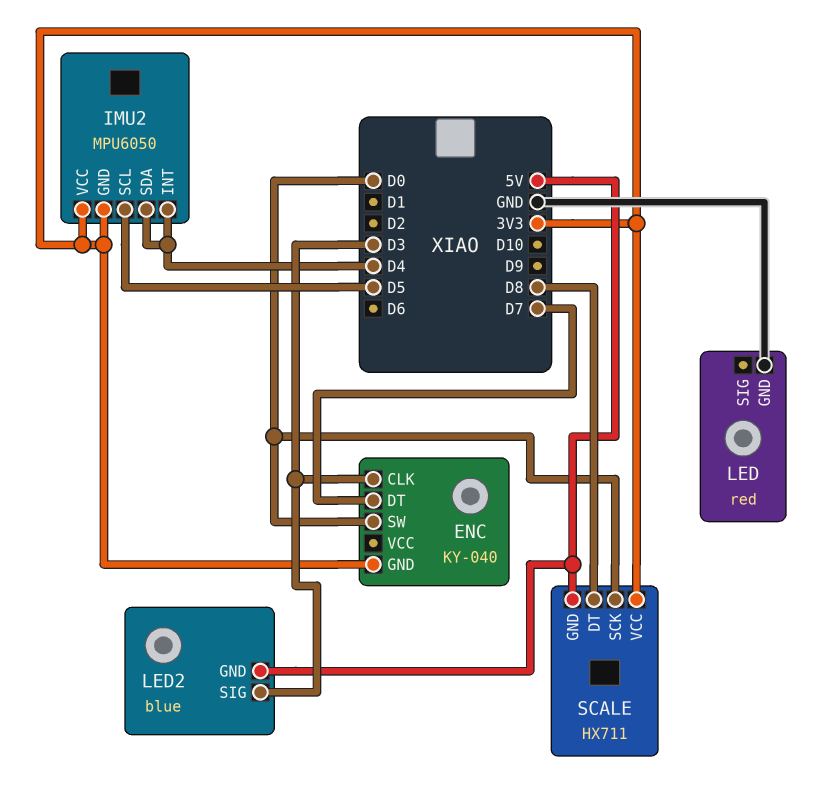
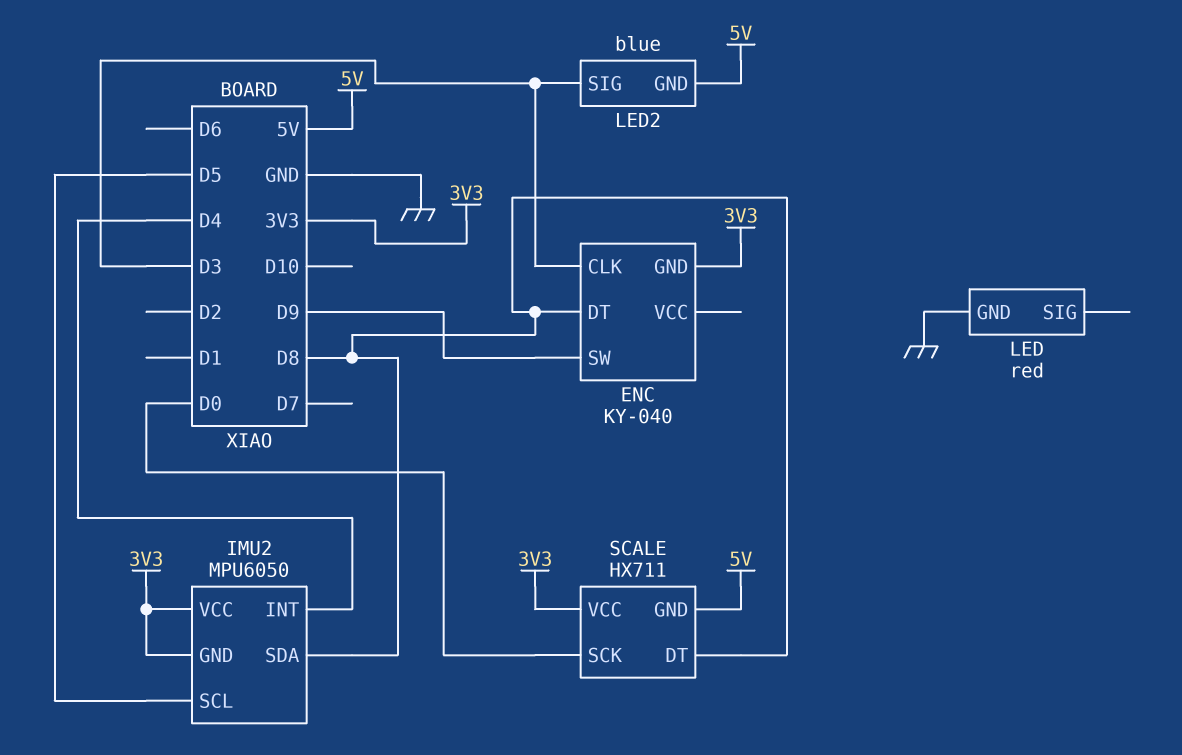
ENC pin DT: D7 -> D8
ENC pin SW: D0 -> D9
IMU2 pin SDA: D4 -> D8

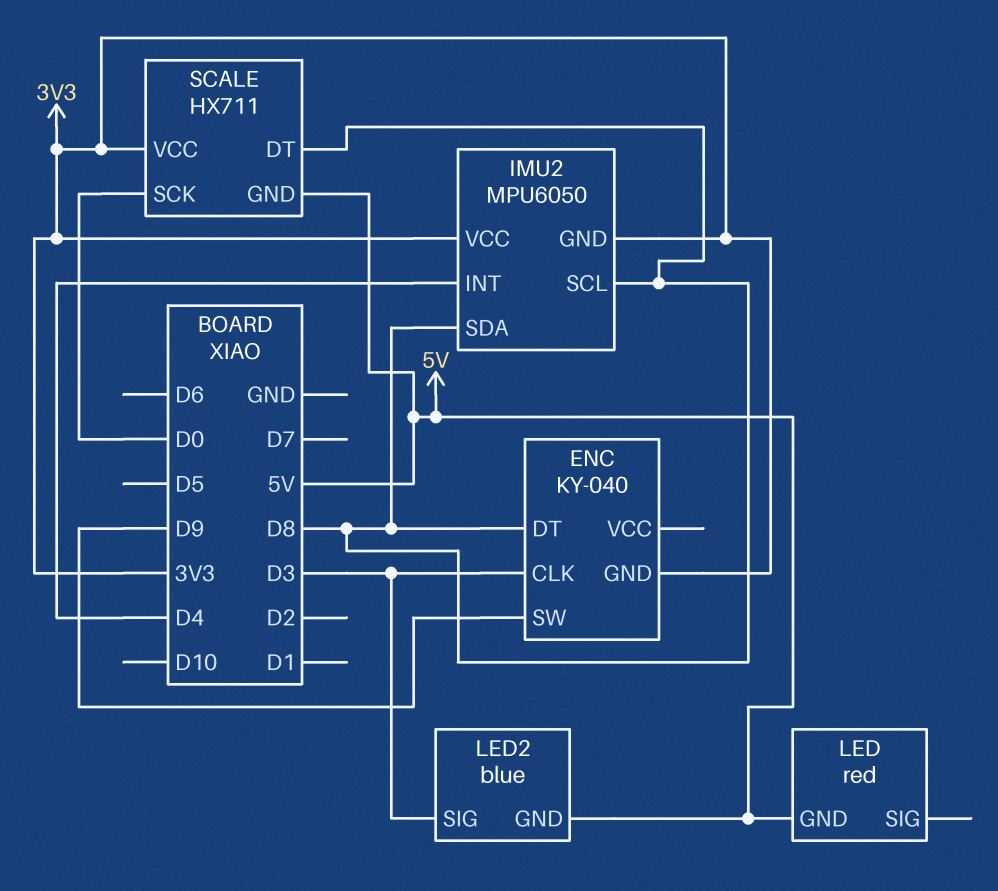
IMU2 pin SCL: D5 -> D8
LED pin GND: GND -> 5V

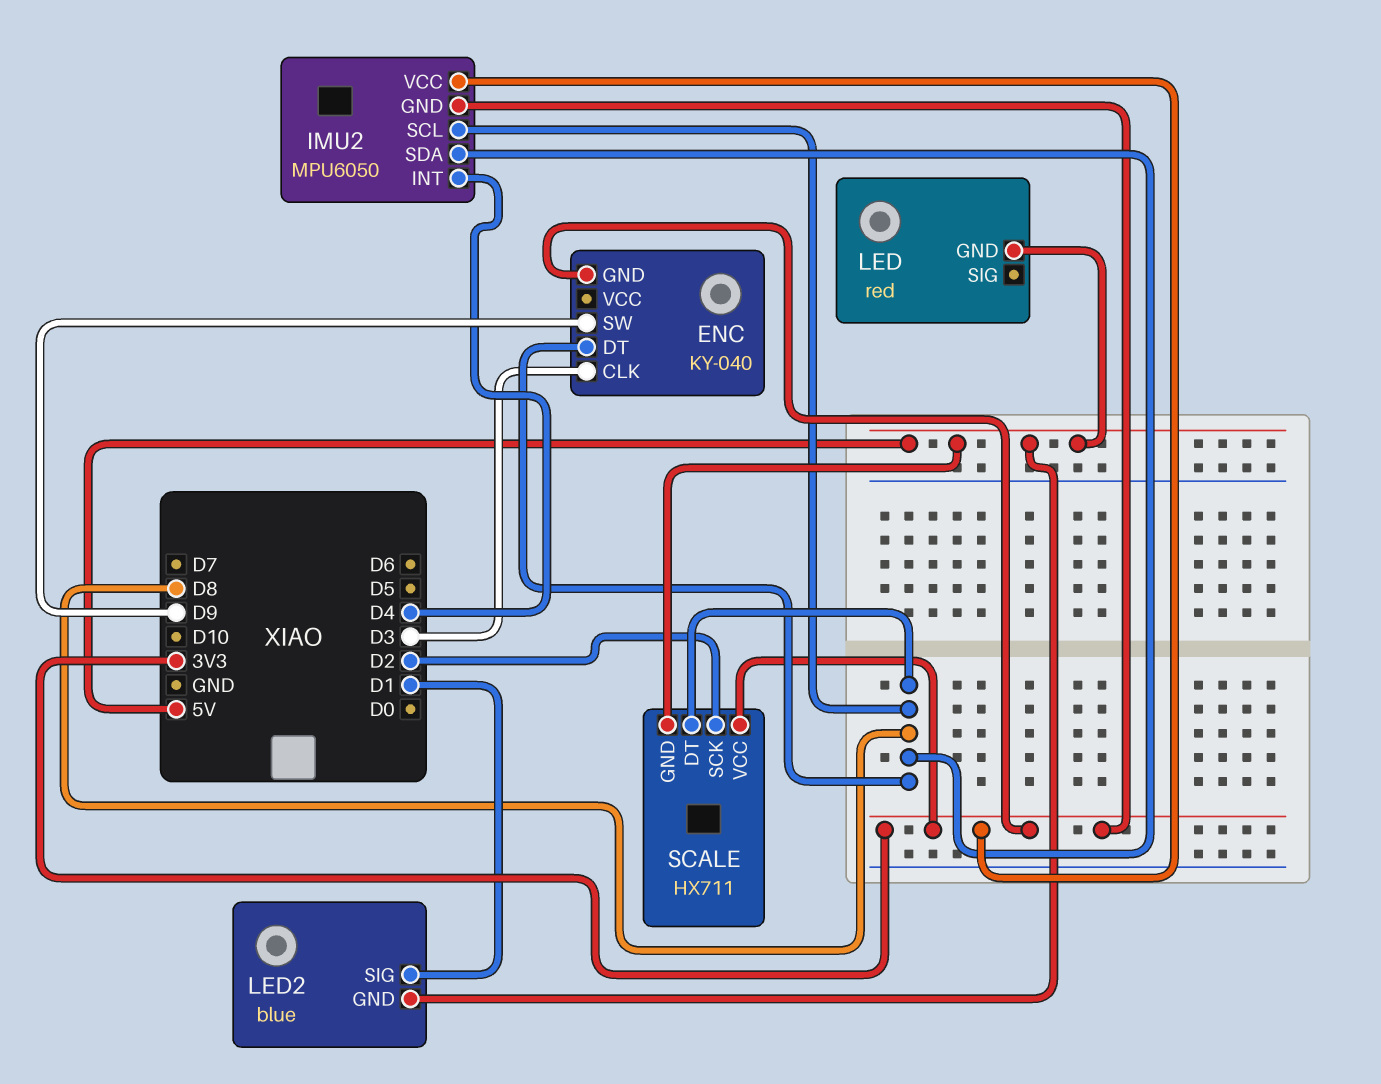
LED2 pin SIG: D3 -> D1
SCALE pin SCK: D0 -> D2

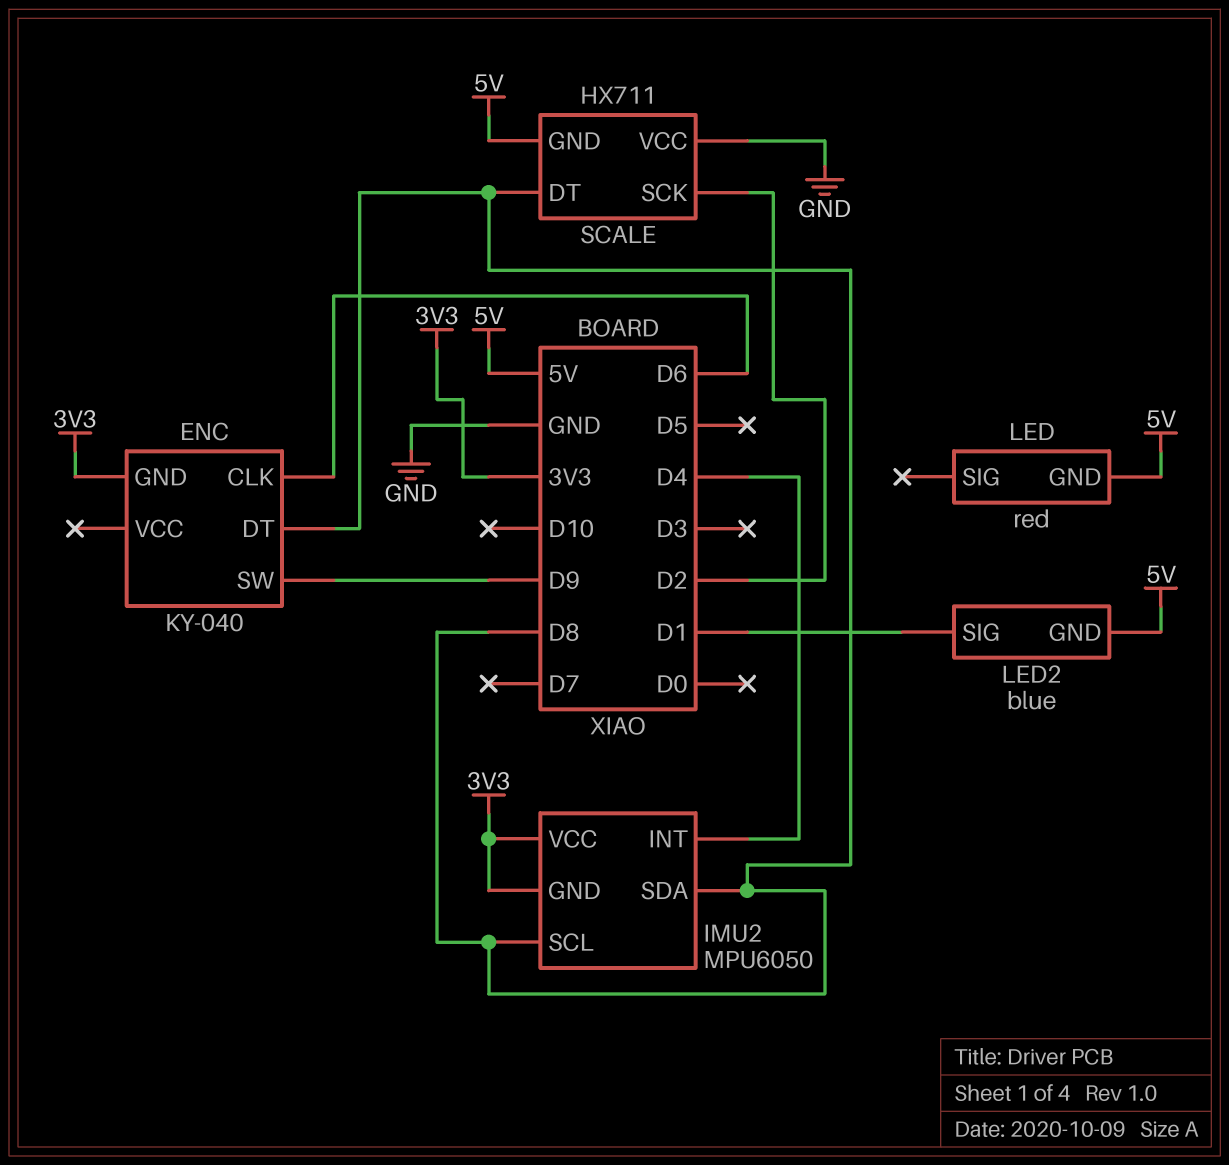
ENC pin CLK: D3 -> D6
SCALE pin VCC: 3V3 -> GND

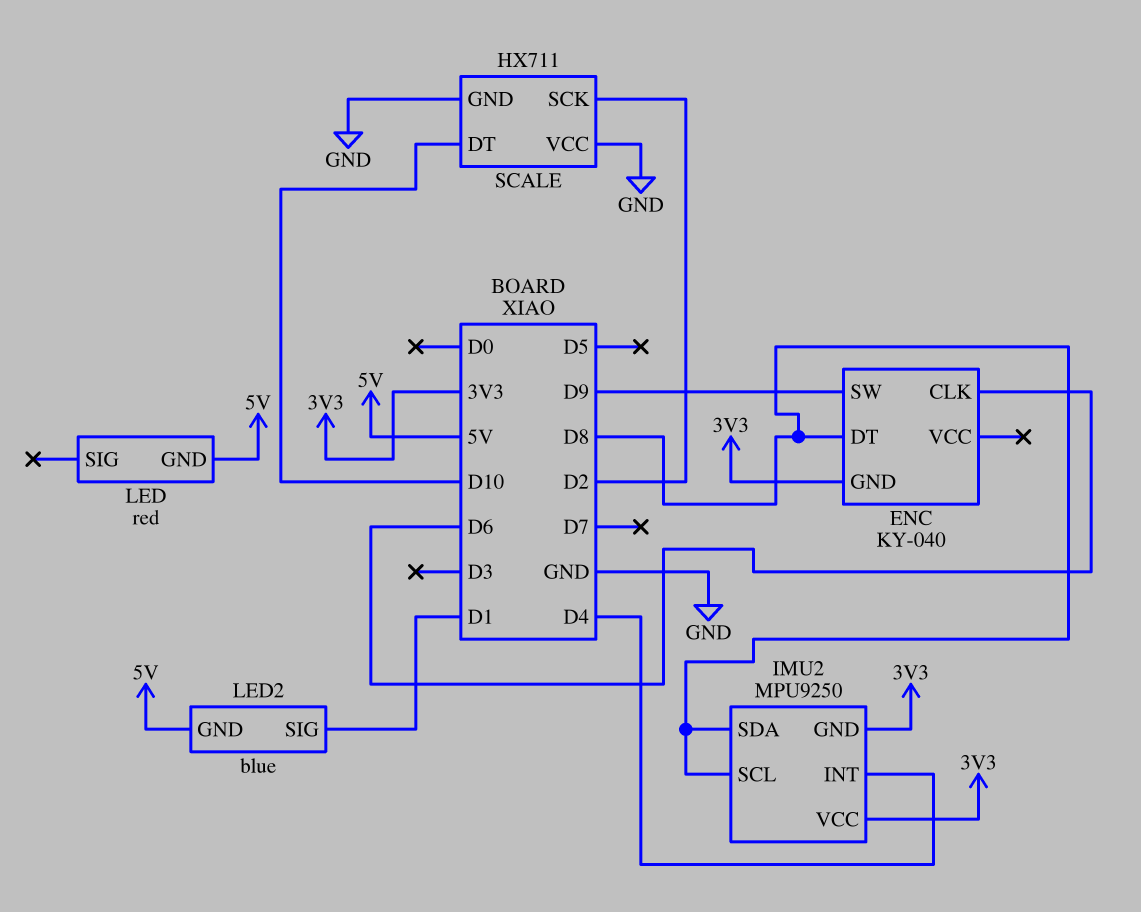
IMU2: MPU6050 -> MPU9250
SCALE pin DT: D8 -> D10
SCALE pin GND: 5V -> GND

